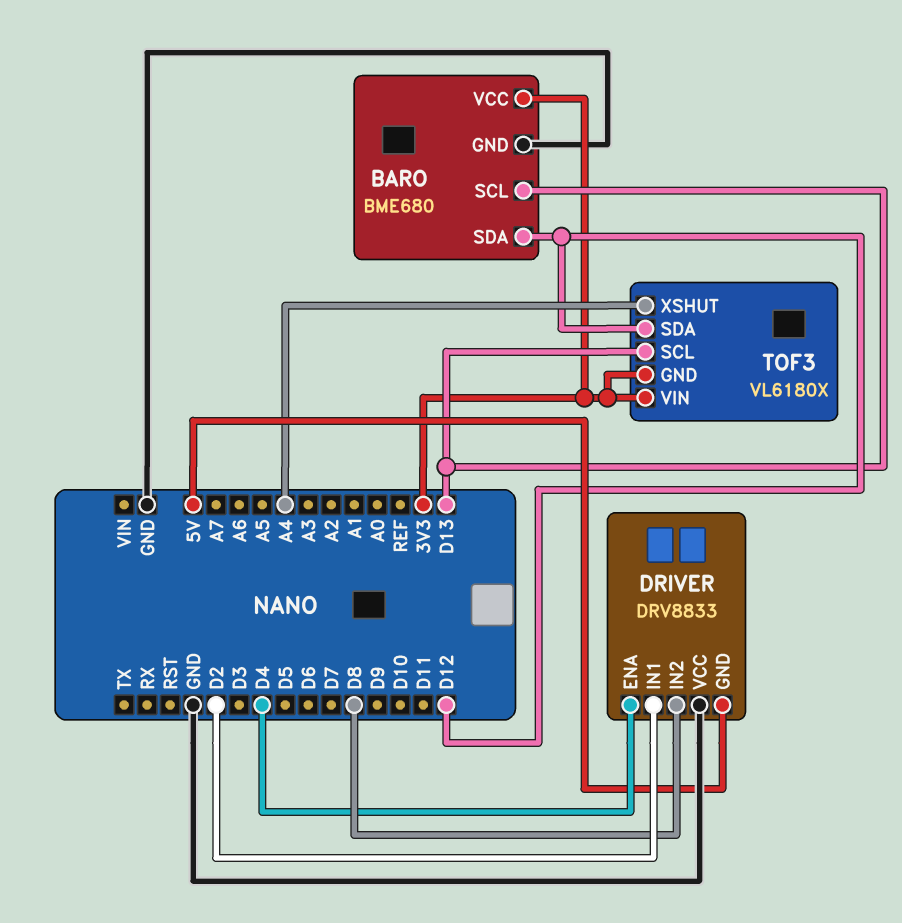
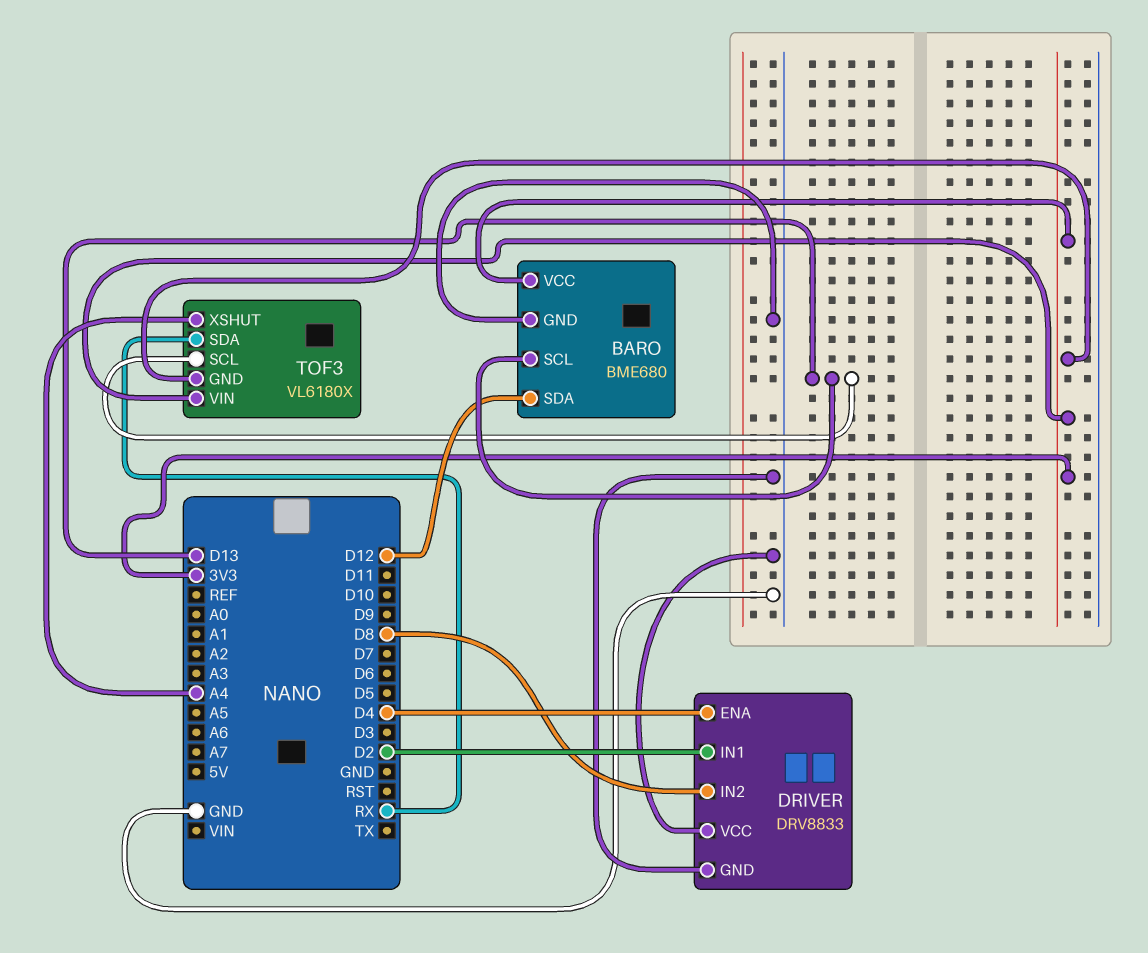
DRIVER pin GND: 5V -> GND
TOF3 pin SDA: D12 -> RX

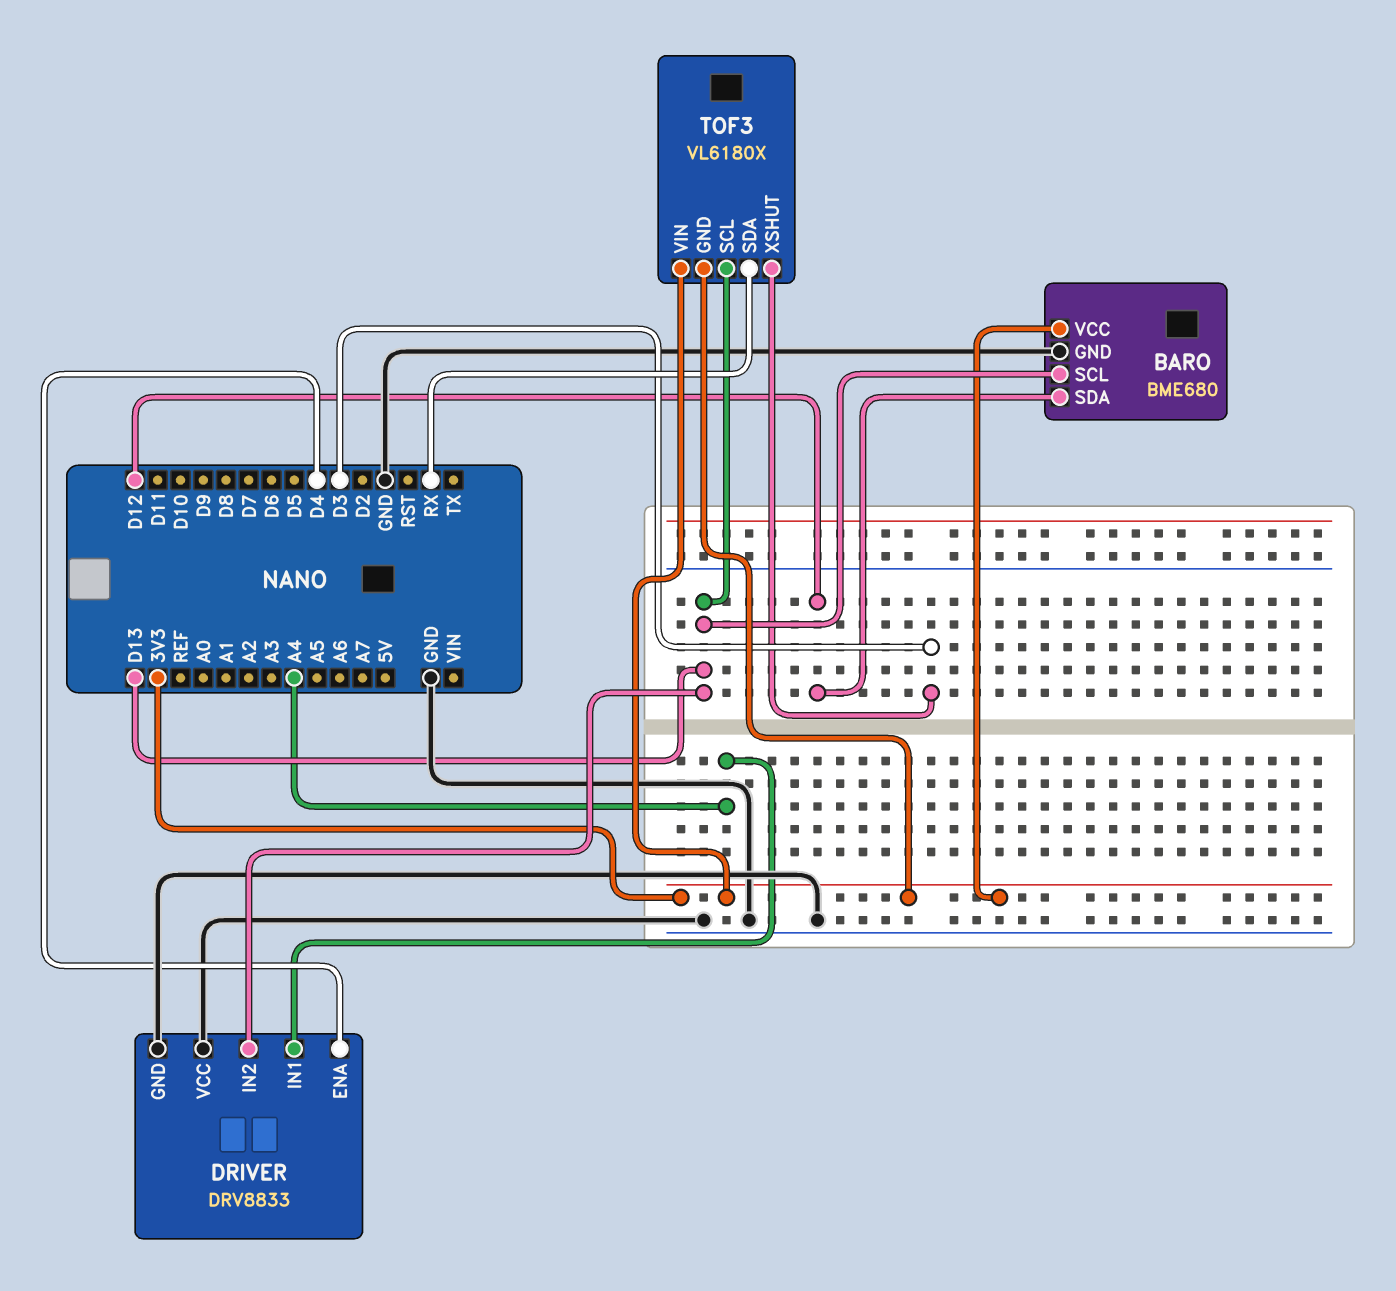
DRIVER pin IN1: D2 -> A4
DRIVER pin IN2: D8 -> D13
TOF3 pin XSHUT: A4 -> D3

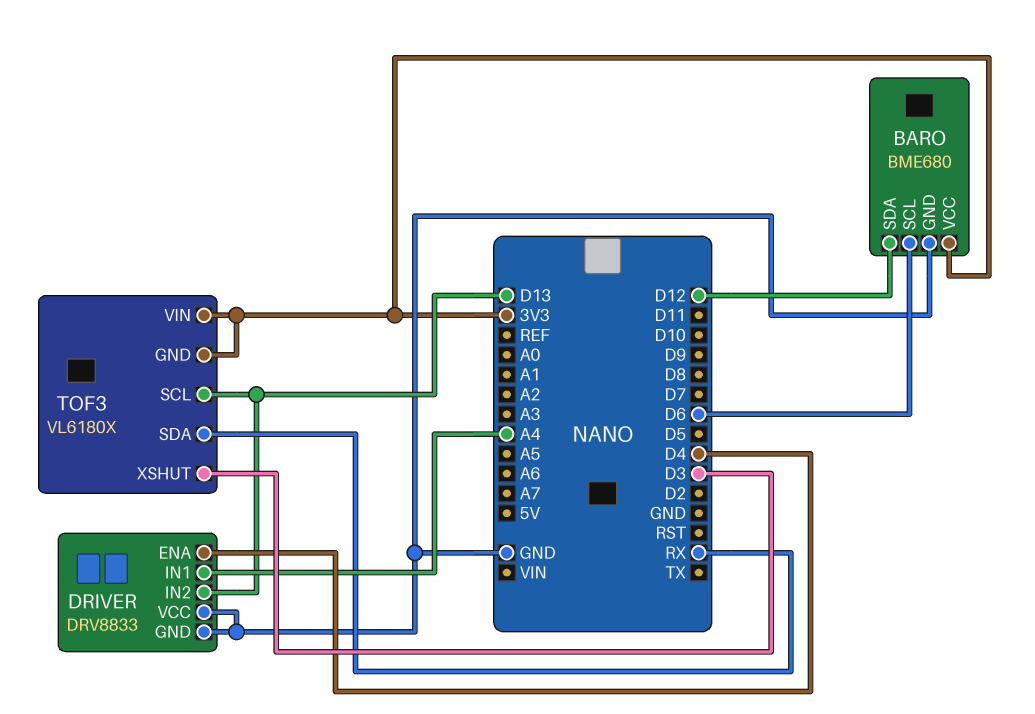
BARO pin SCL: D13 -> D6

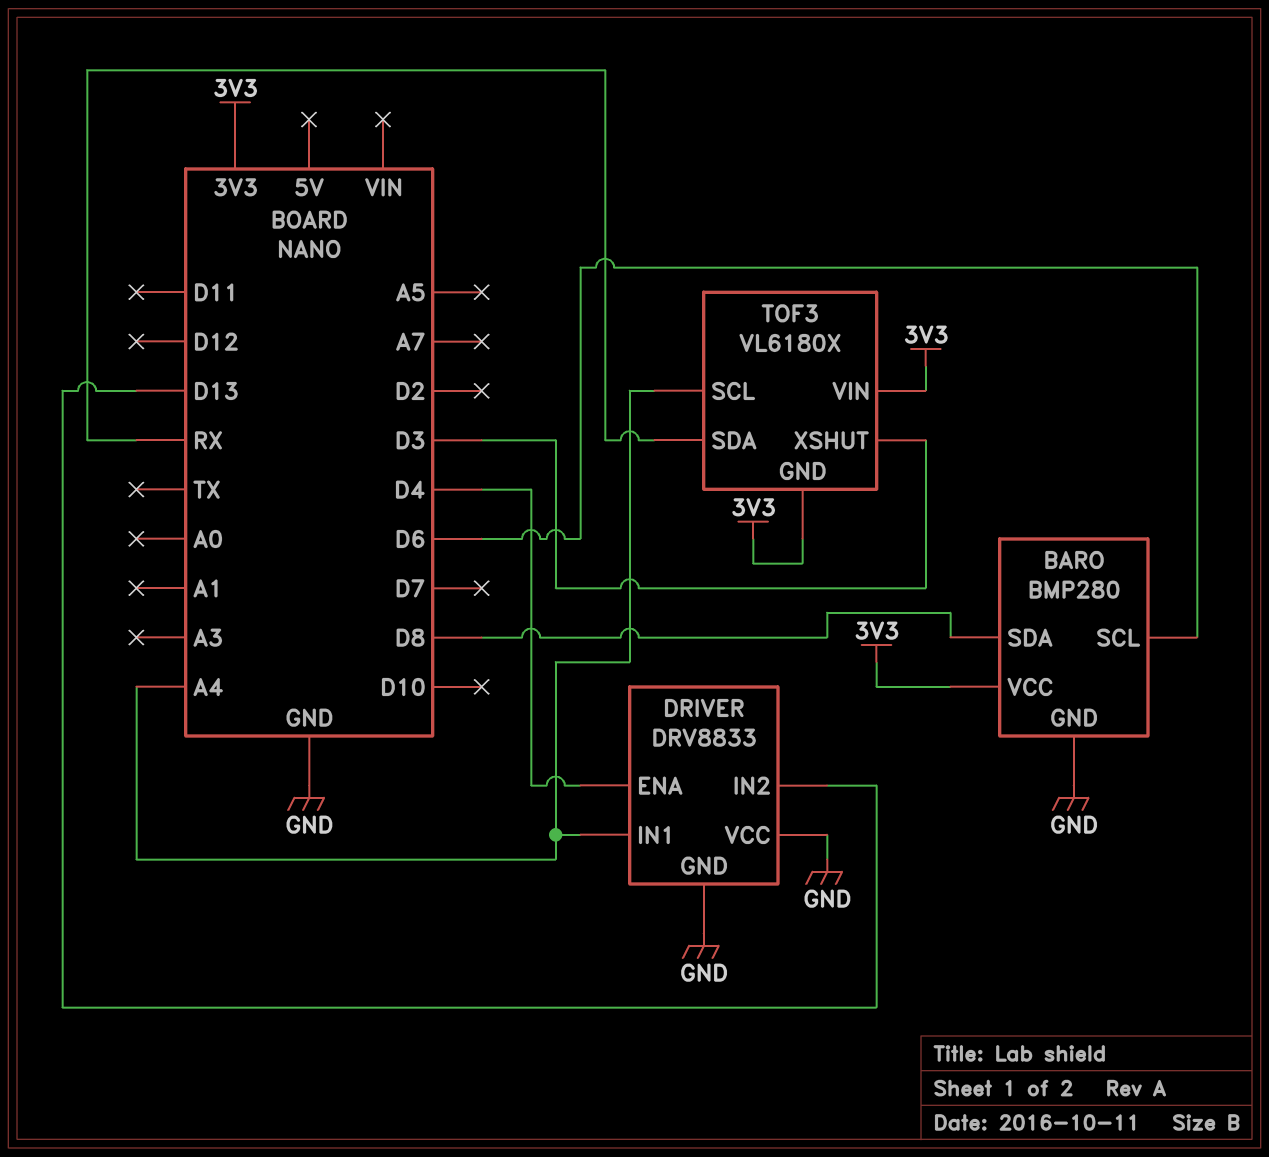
BARO: BME680 -> BMP280
BARO pin SDA: D12 -> D8
TOF3 pin SCL: D13 -> A4

